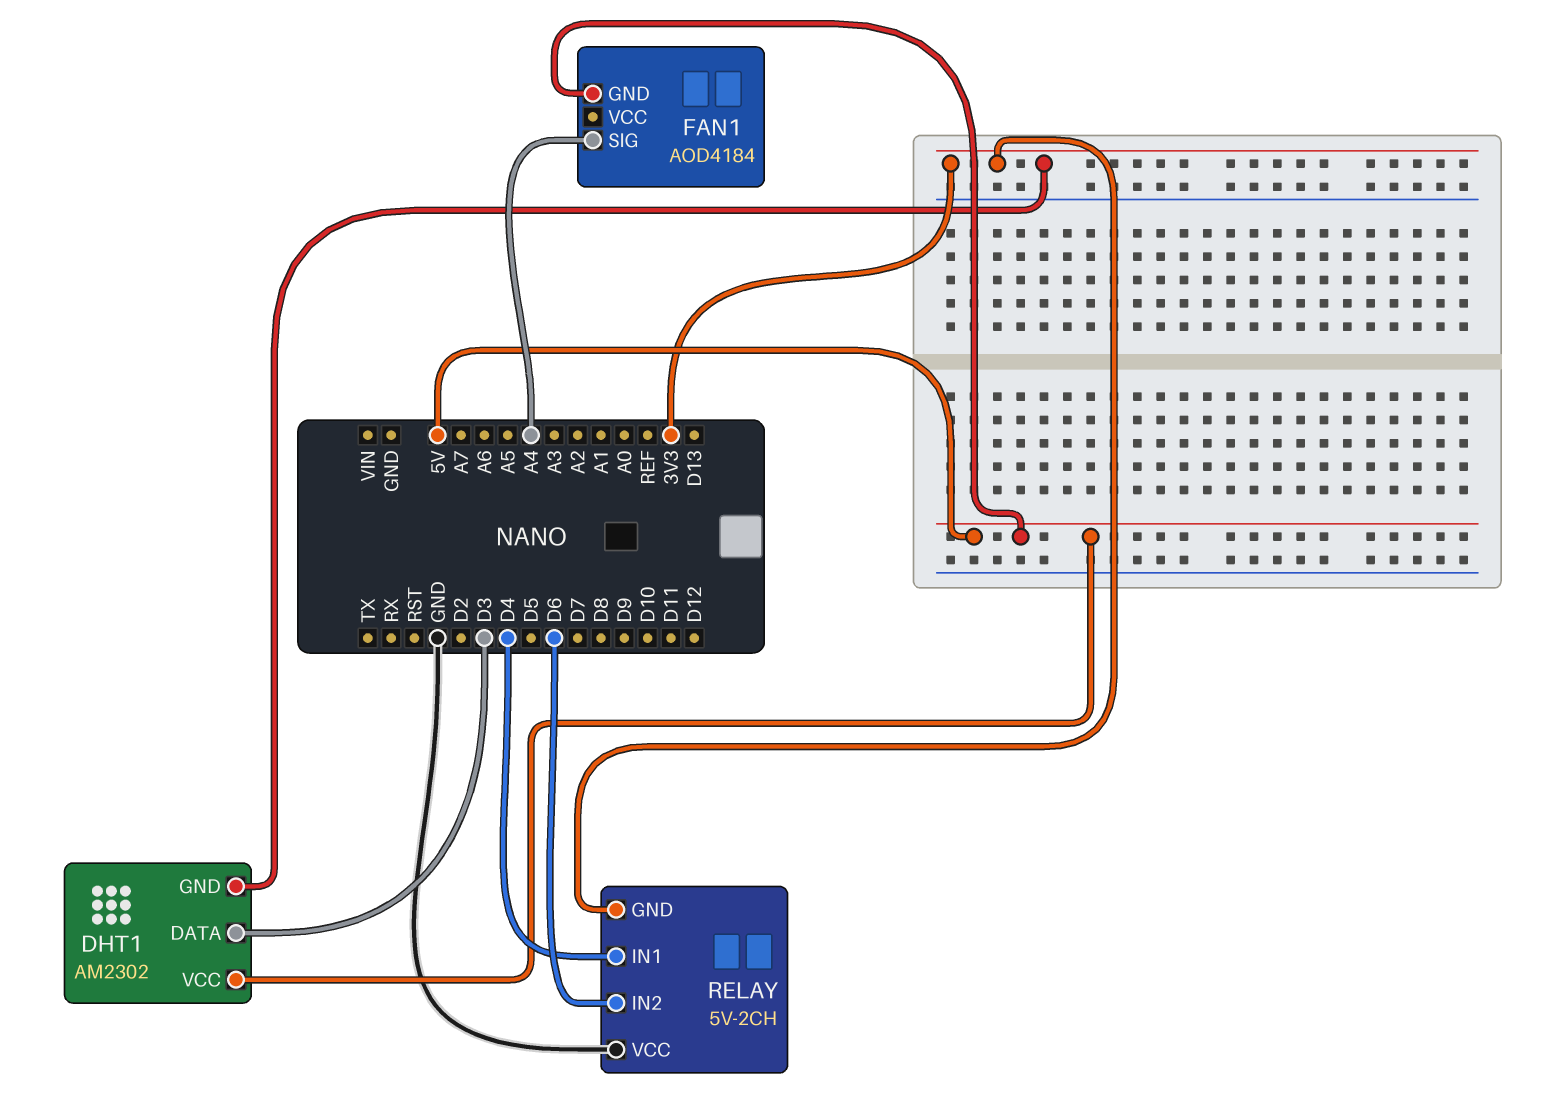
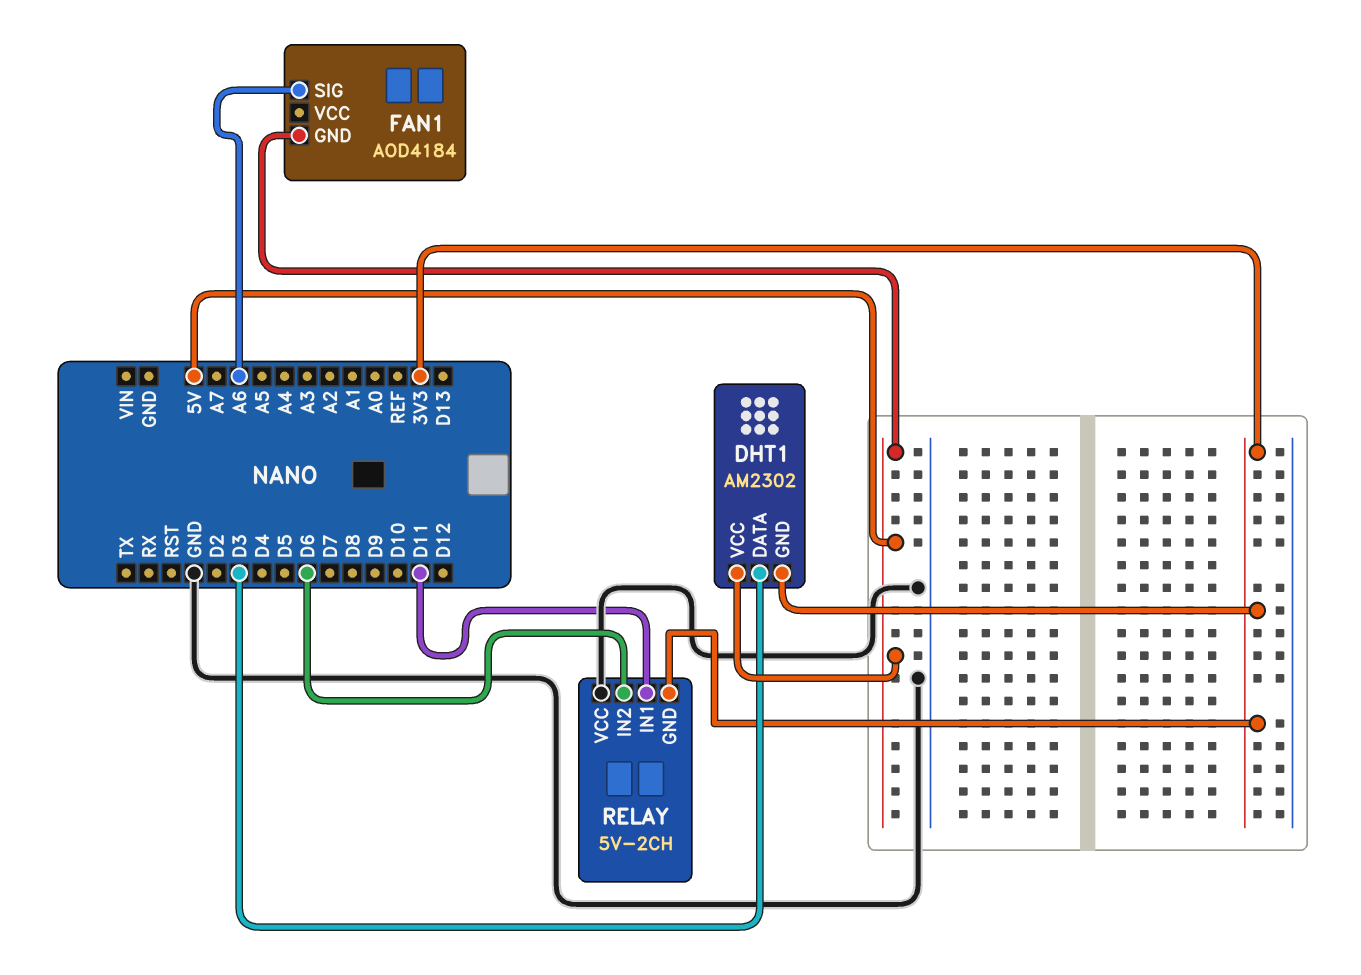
FAN1 pin SIG: A4 -> A6
RELAY pin IN1: D4 -> D11

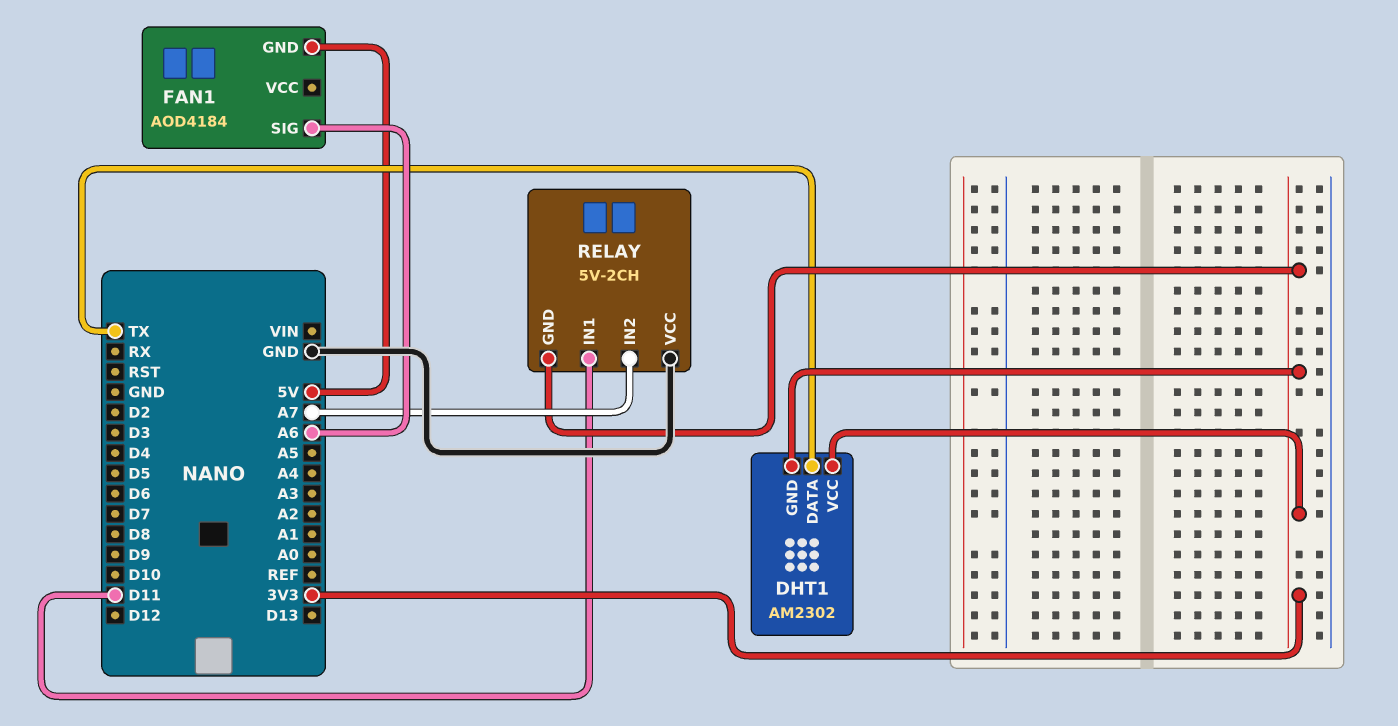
DHT1 pin DATA: D3 -> TX
DHT1 pin VCC: 5V -> 3V3
RELAY pin IN2: D6 -> A7

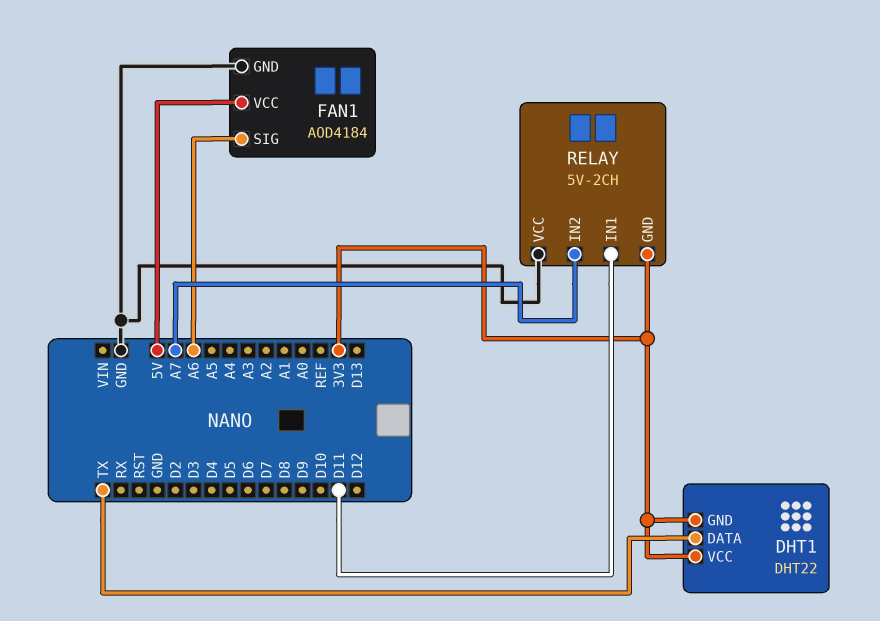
DHT1: AM2302 -> DHT22
FAN1 pin GND: 5V -> GND
FAN1 pin VCC: none -> 5V

